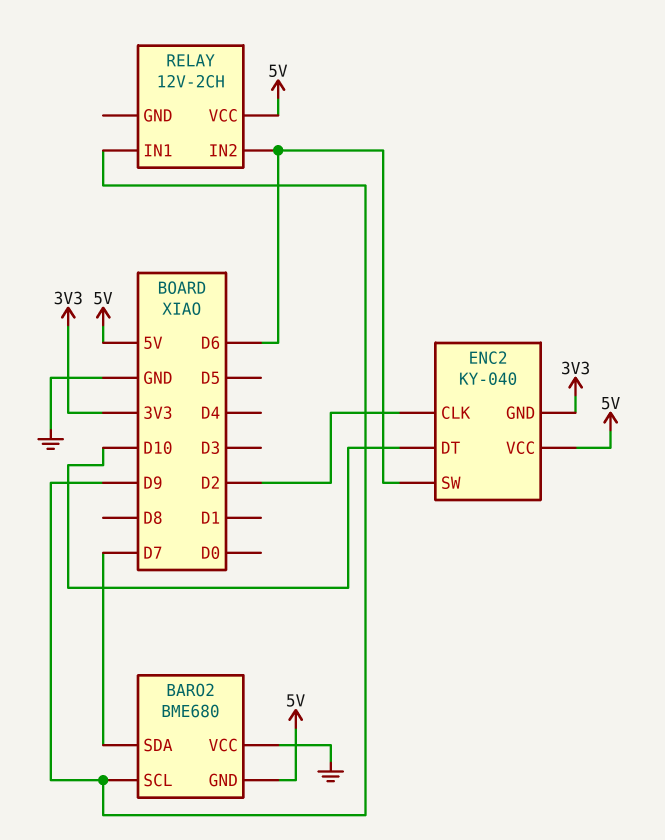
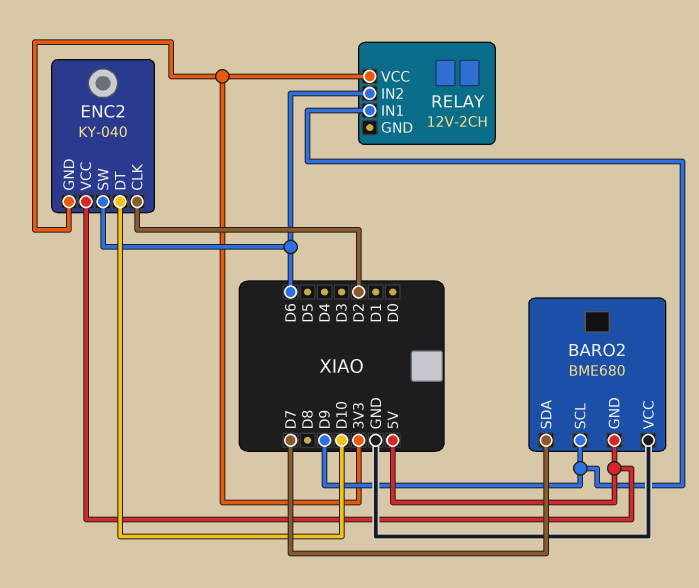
RELAY pin VCC: 5V -> 3V3

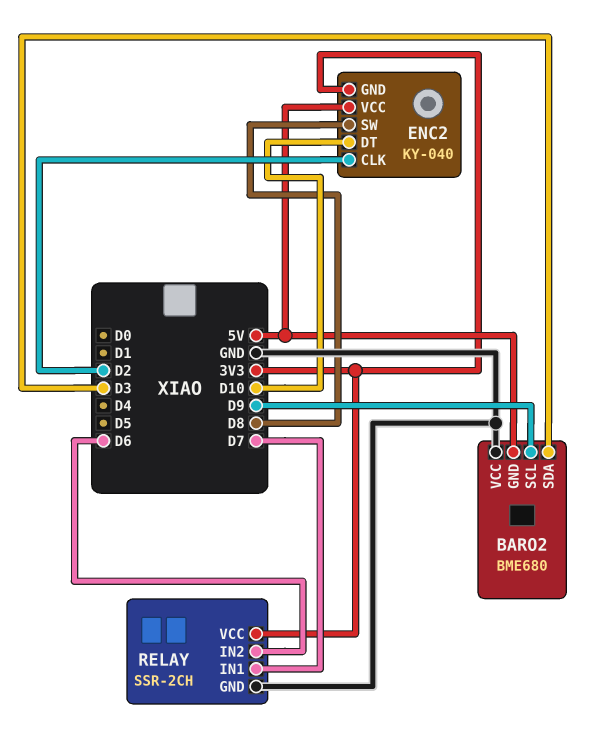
BARO2 pin SDA: D7 -> D3
ENC2 pin SW: D6 -> D8
RELAY: 12V-2CH -> SSR-2CH
RELAY pin GND: none -> GND
RELAY pin IN1: D9 -> D7

